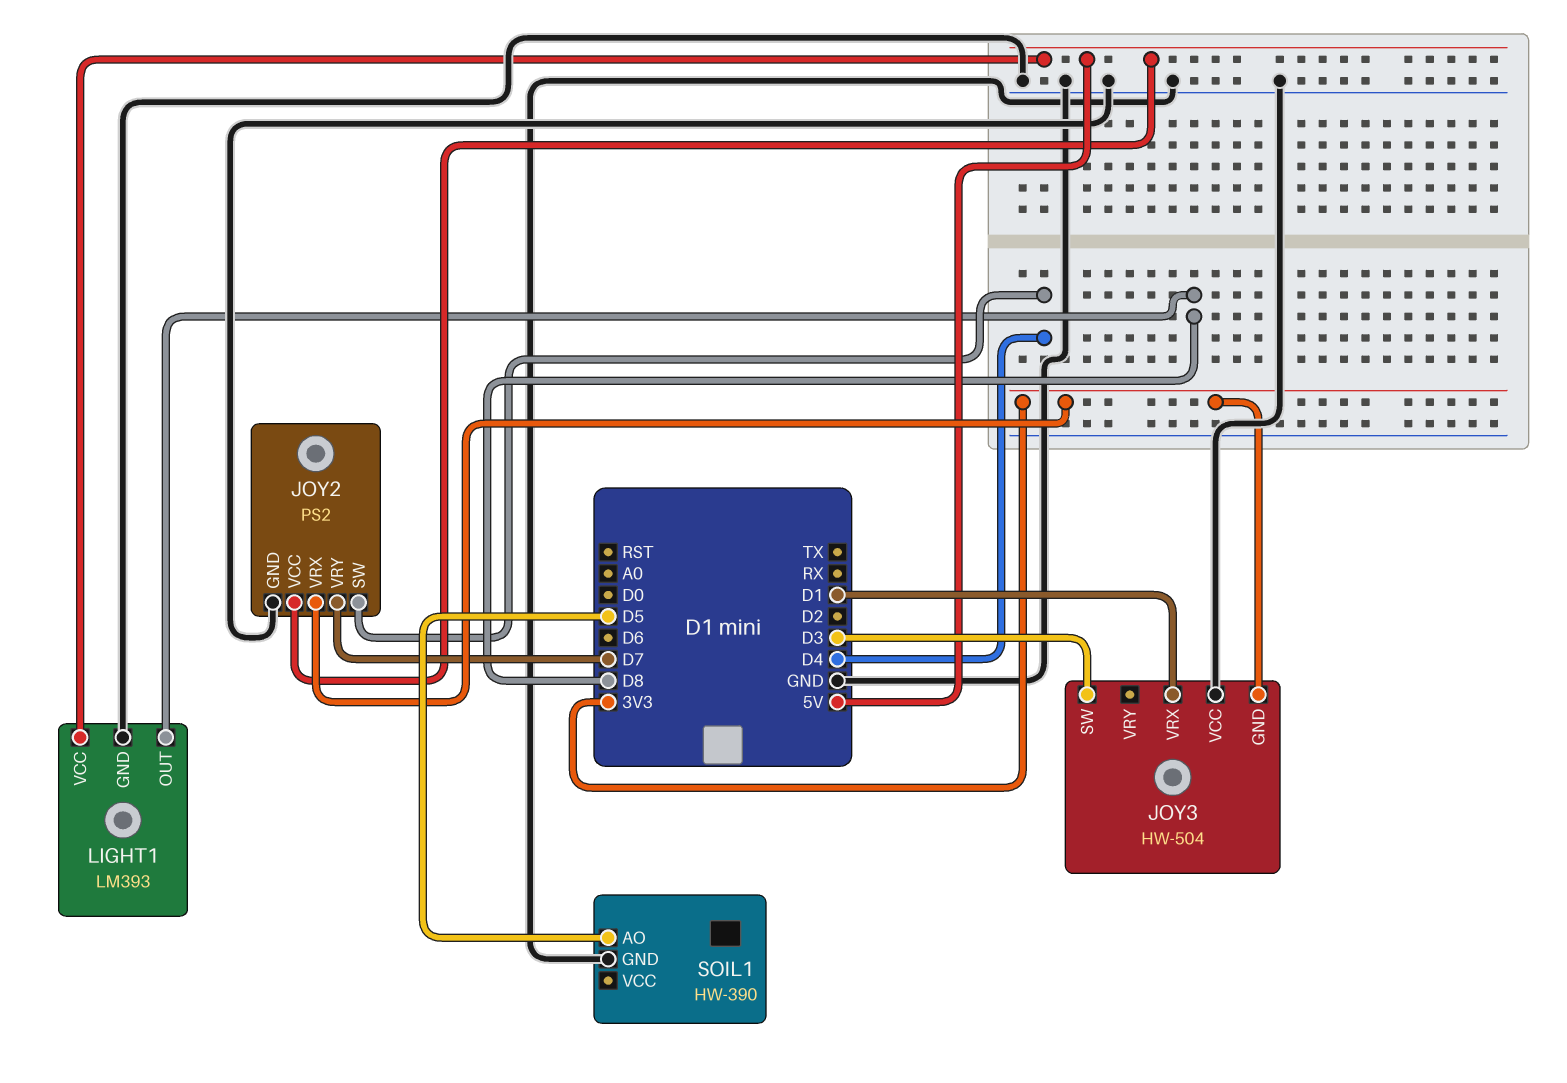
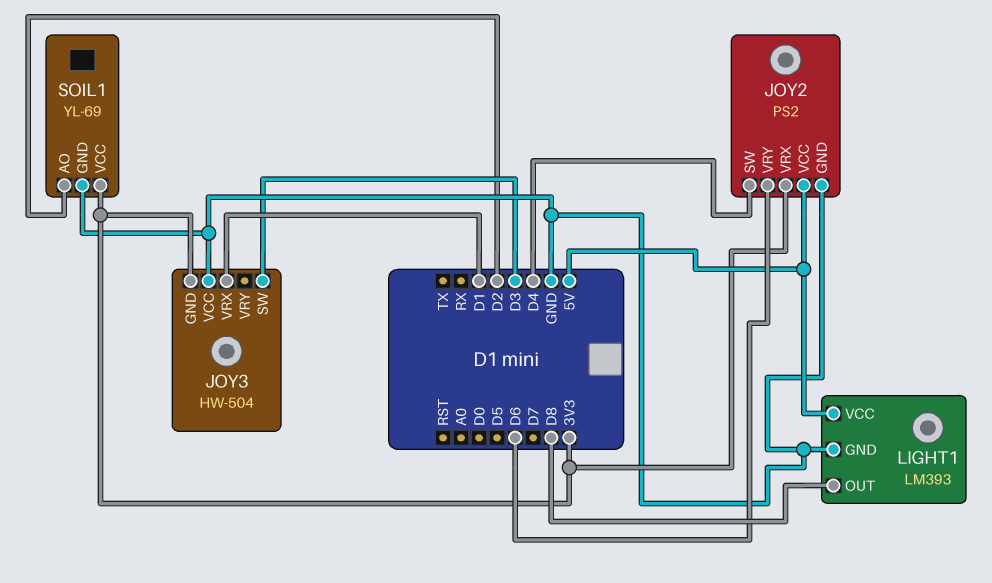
JOY2 pin VRY: D7 -> D6
SOIL1: HW-390 -> YL-69
SOIL1 pin AO: D5 -> D2
SOIL1 pin VCC: none -> 3V3

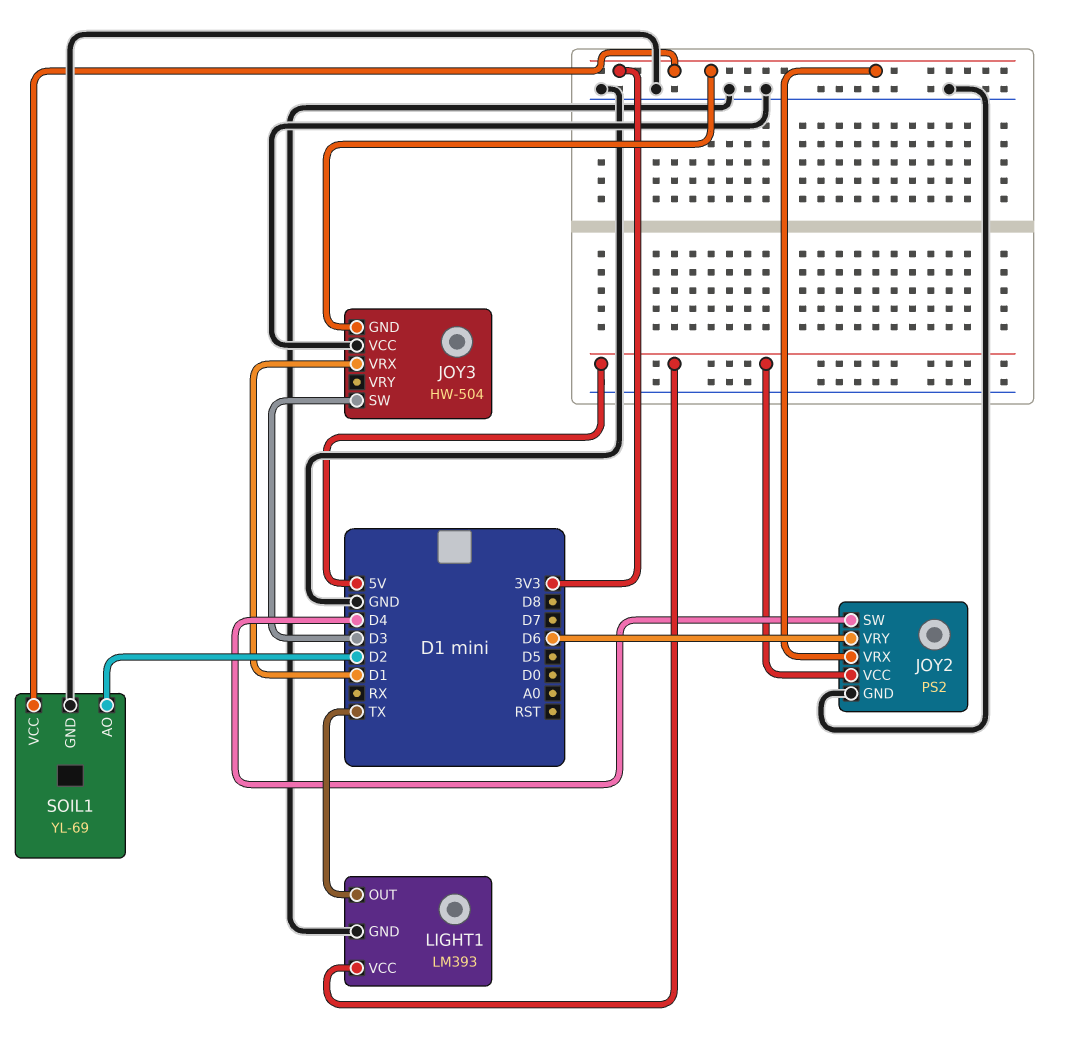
LIGHT1 pin OUT: D8 -> TX

